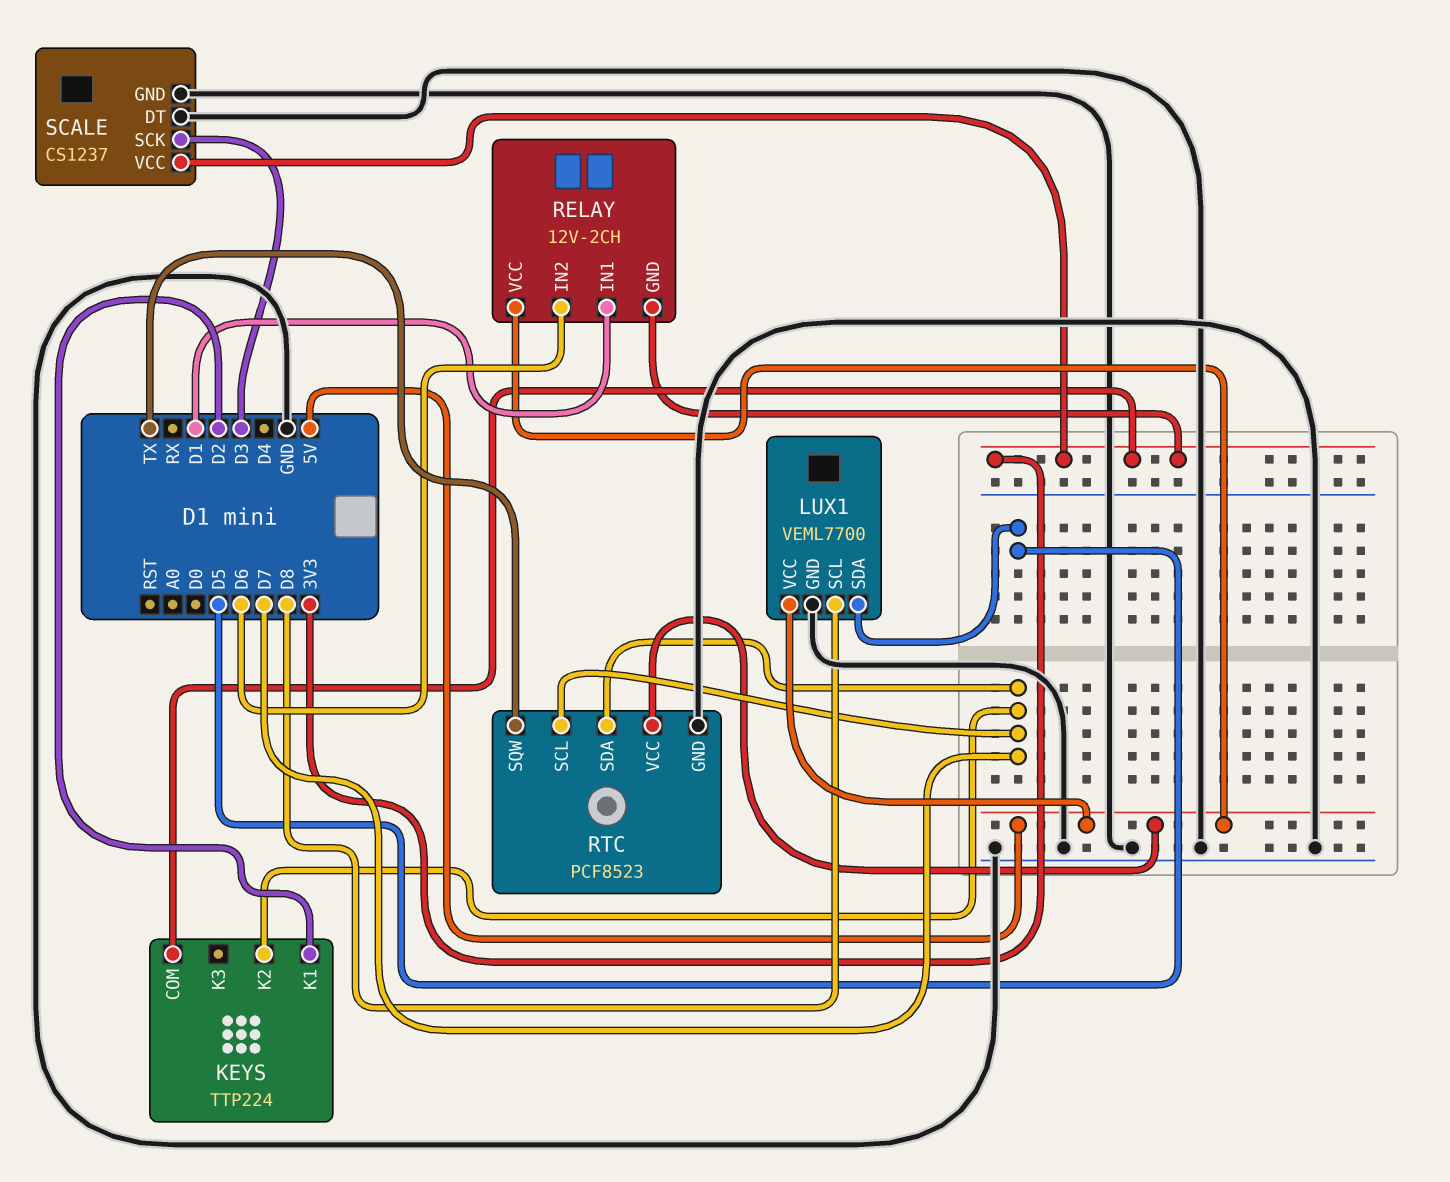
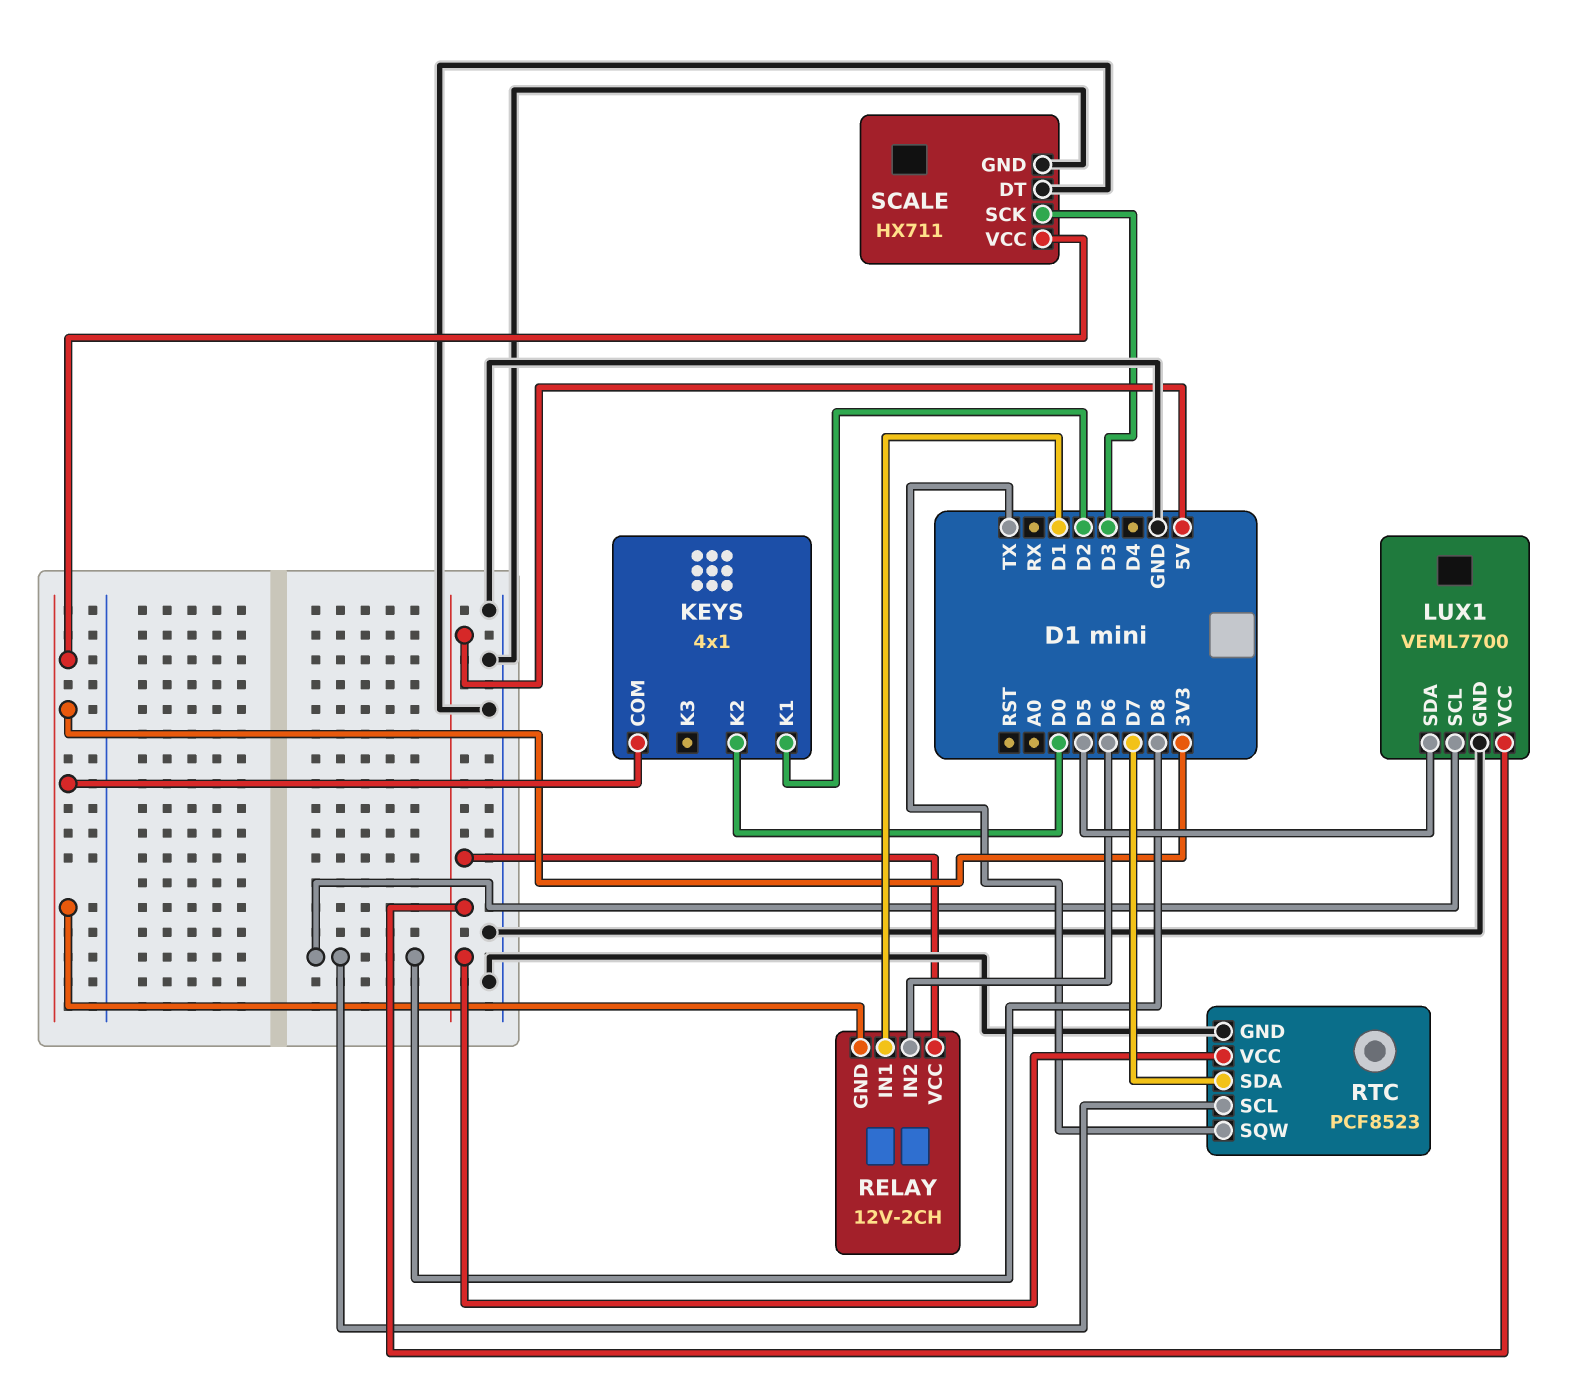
KEYS: TTP224 -> 4x1
KEYS pin K2: D7 -> D0
RTC pin SCL: D7 -> D8
SCALE: CS1237 -> HX711

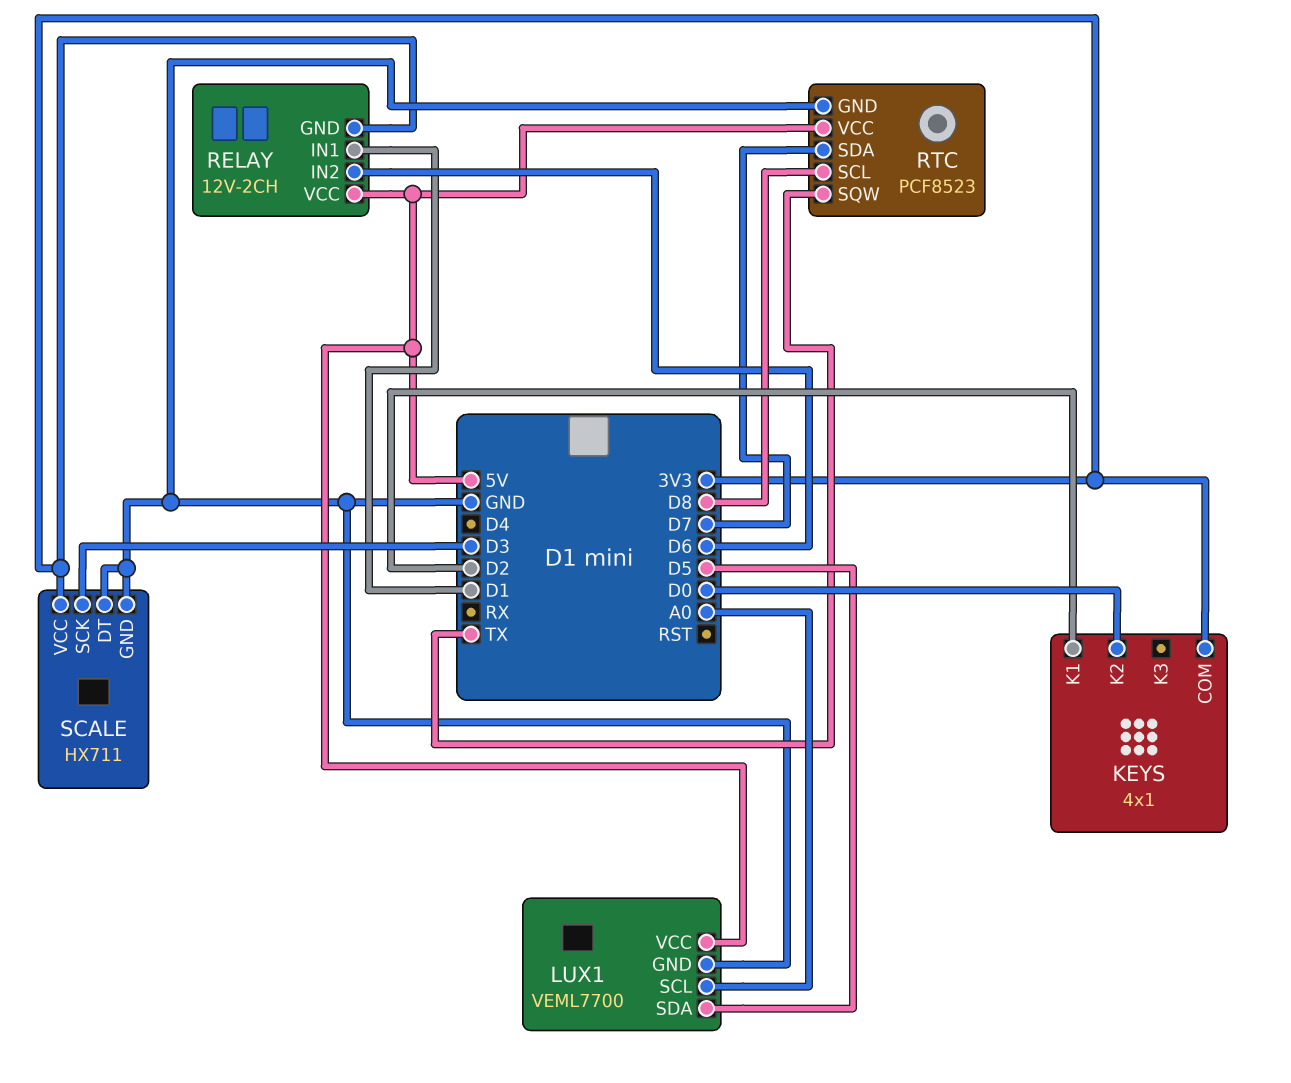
LUX1 pin SCL: D8 -> A0

